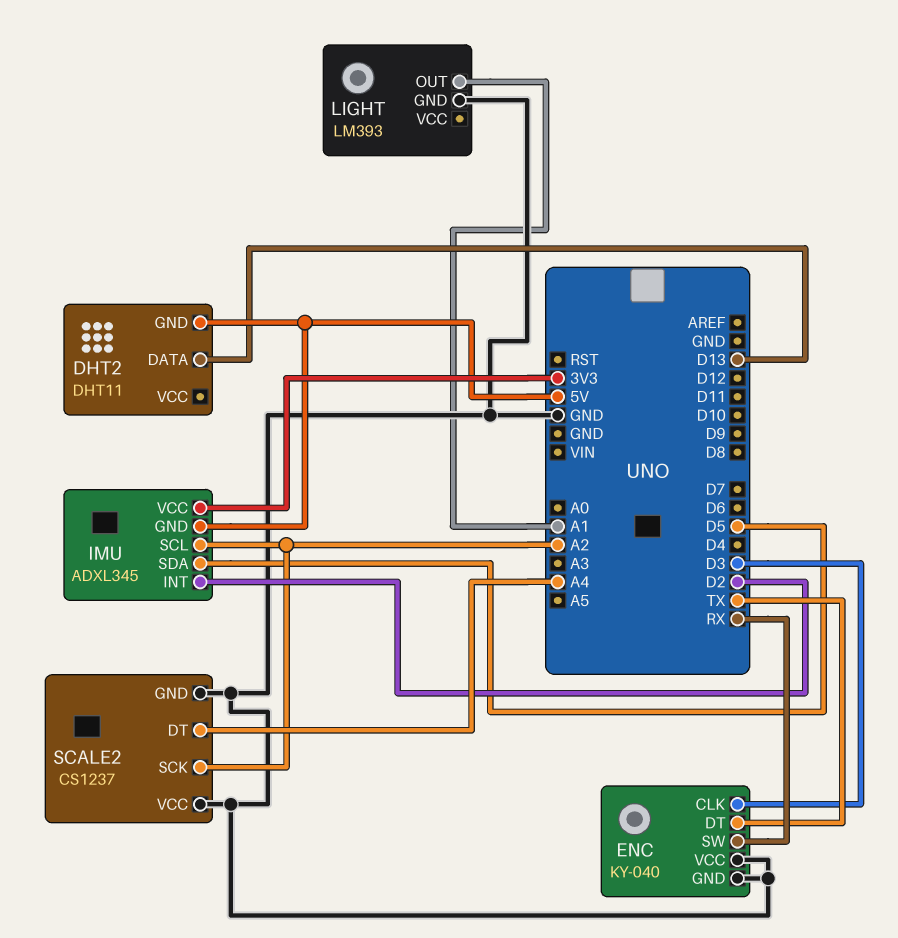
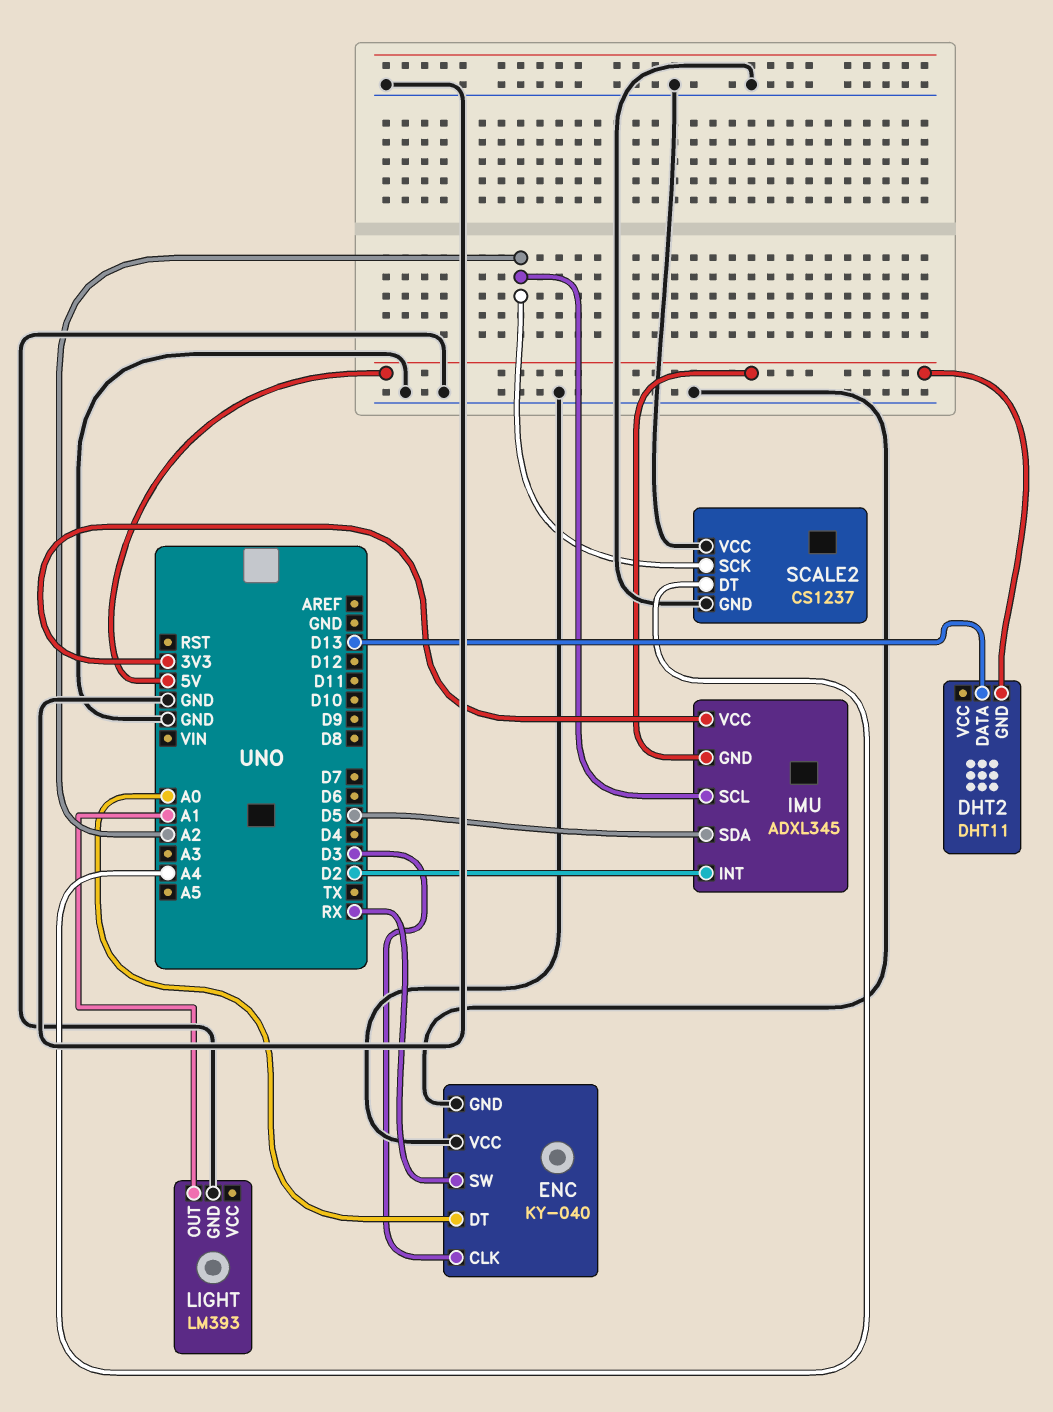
ENC pin DT: TX -> A0

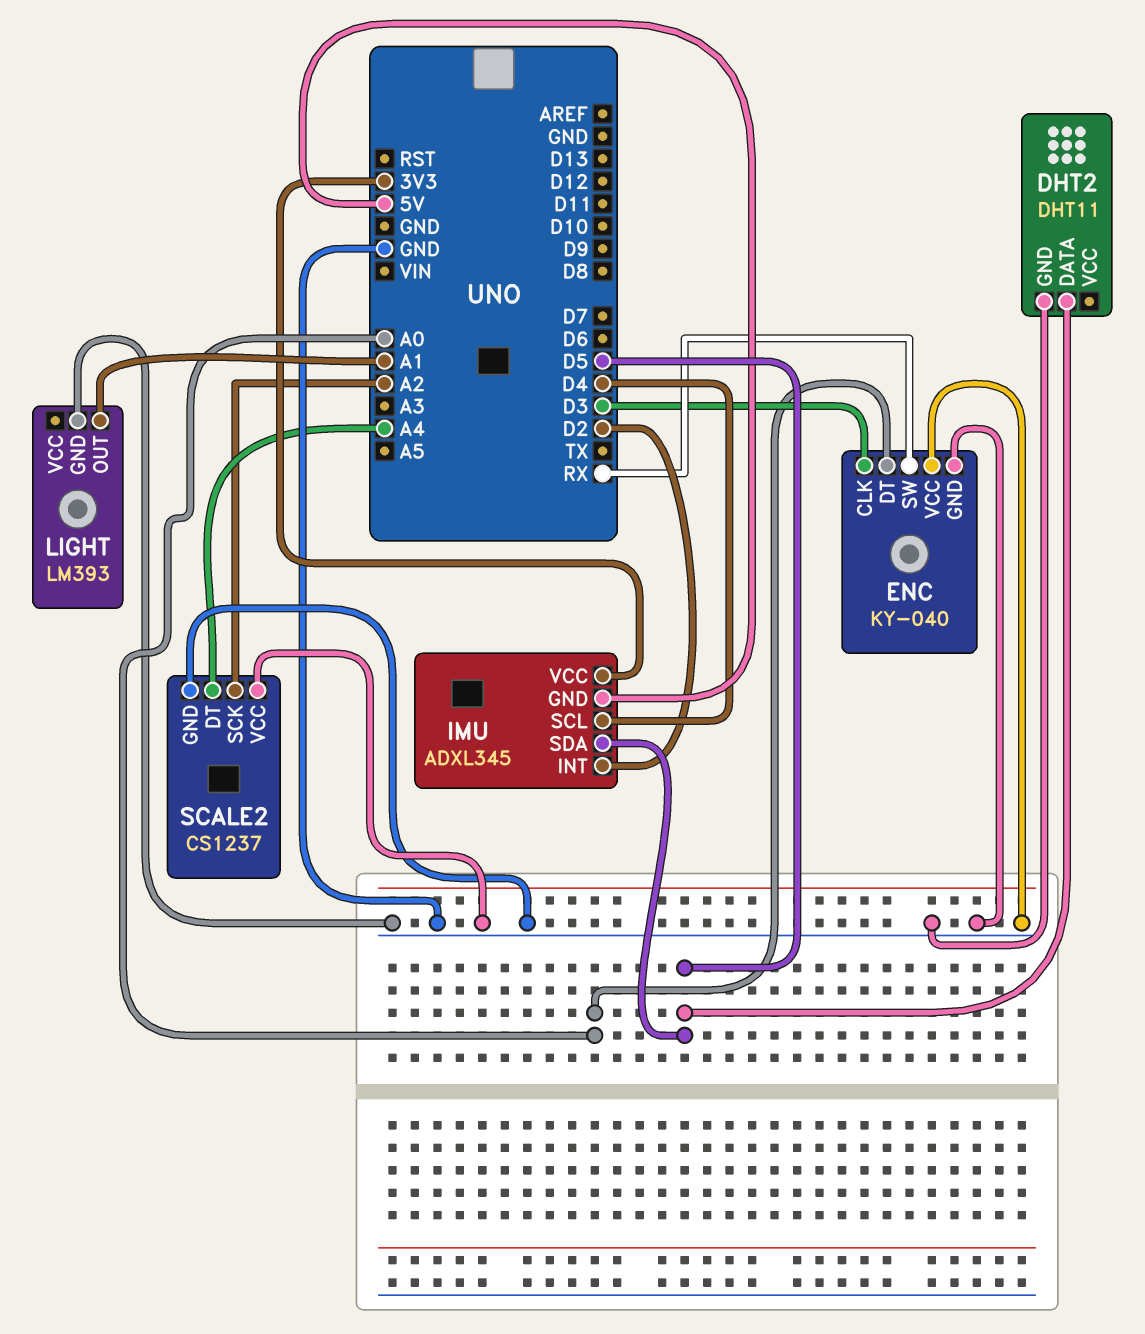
DHT2 pin DATA: D13 -> D5
DHT2 pin GND: 5V -> GND
IMU pin SCL: A2 -> D4

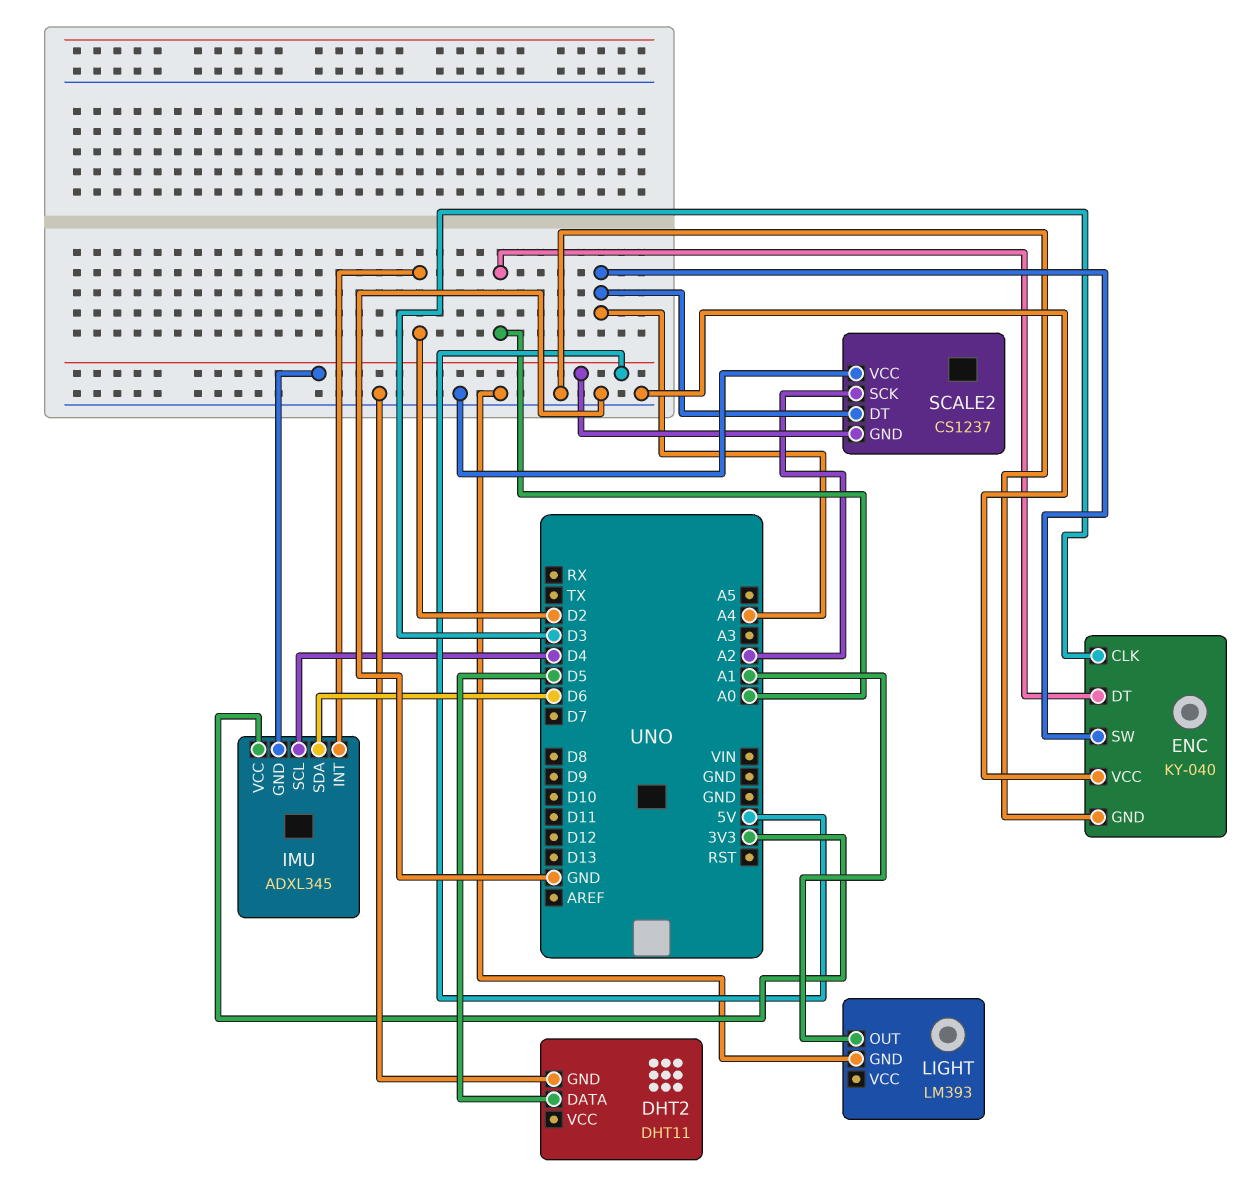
ENC pin SW: RX -> A4
IMU pin SDA: D5 -> D6
SCALE2 pin GND: GND -> 5V

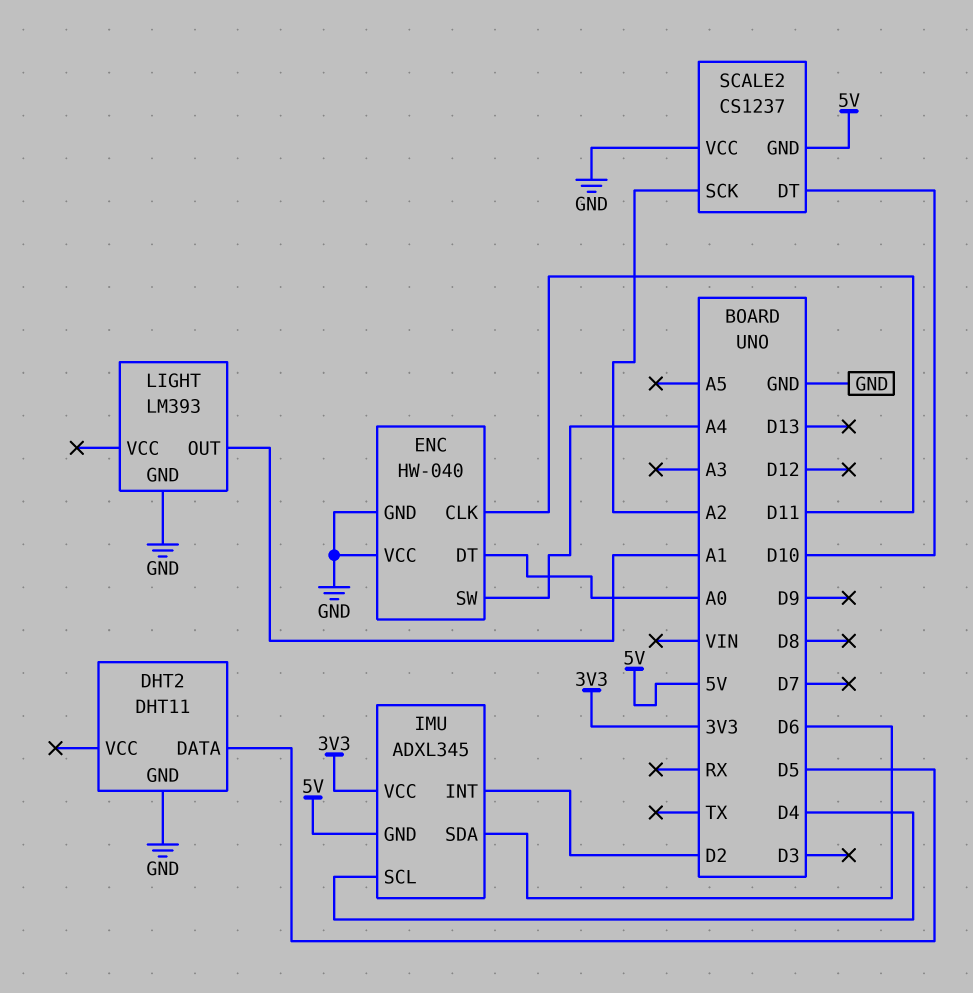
ENC: KY-040 -> HW-040
ENC pin CLK: D3 -> D11
SCALE2 pin DT: A4 -> D10

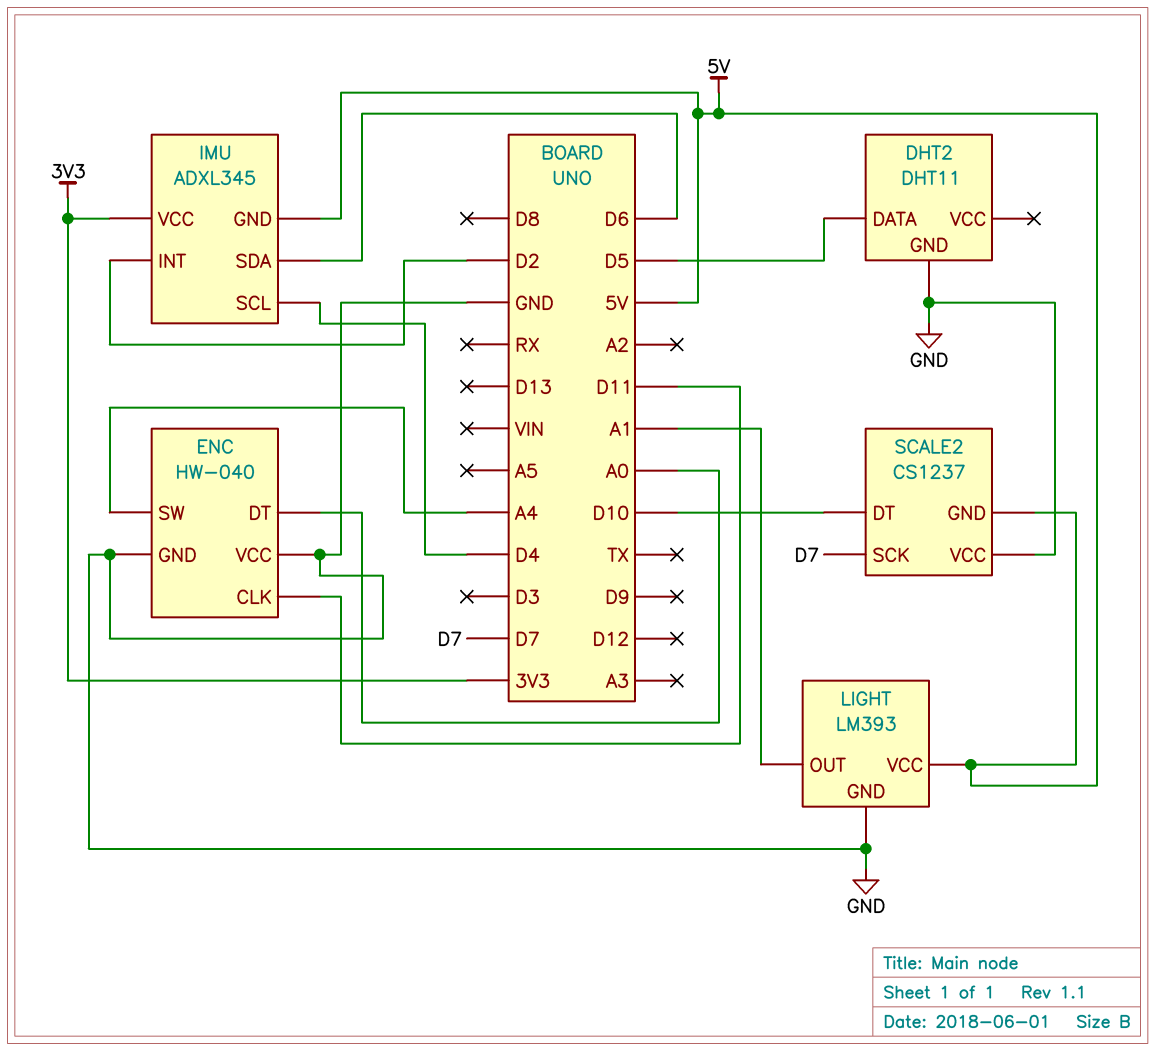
LIGHT pin VCC: none -> 5V
SCALE2 pin SCK: A2 -> D7

